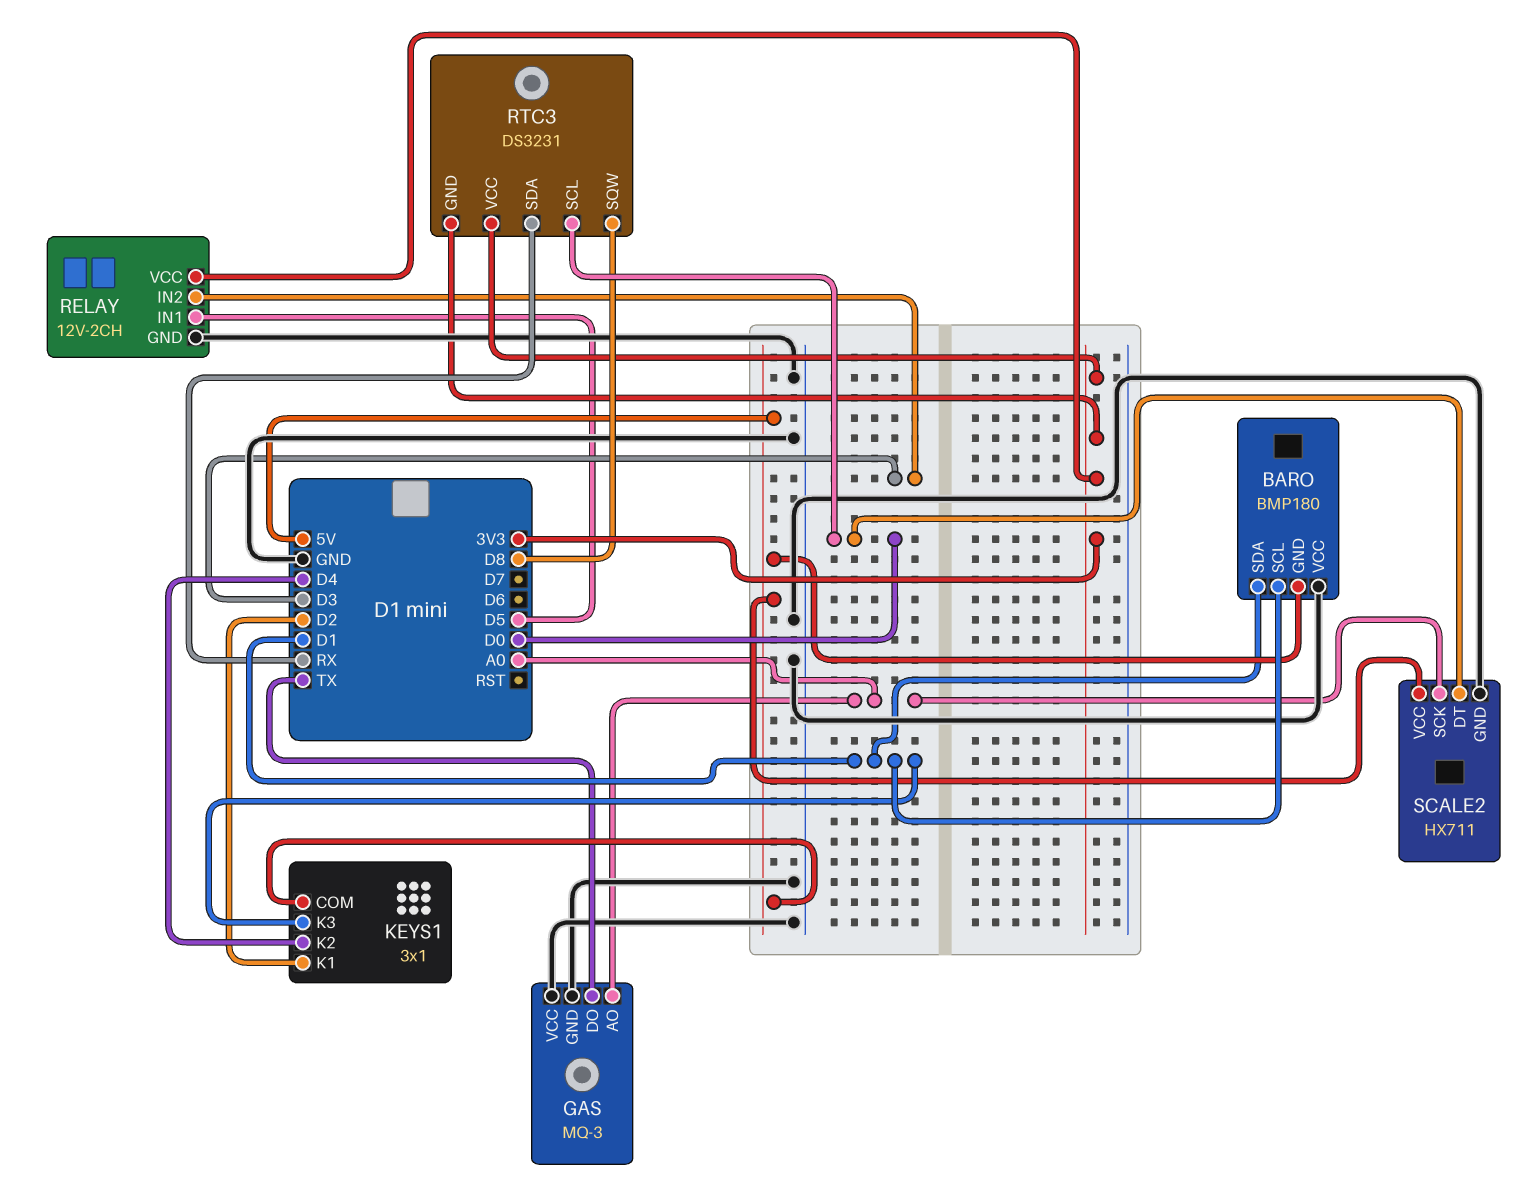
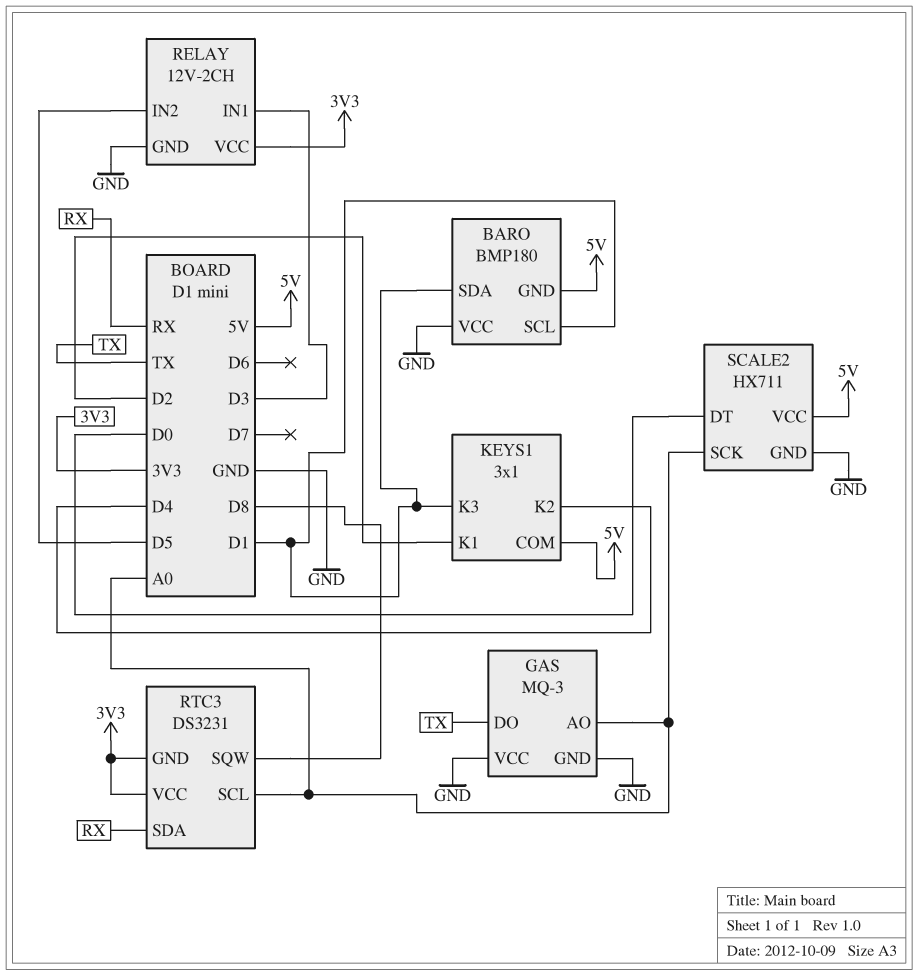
RELAY pin IN1: D5 -> D3
RELAY pin IN2: D3 -> D5
RTC3 pin SCL: D0 -> A0

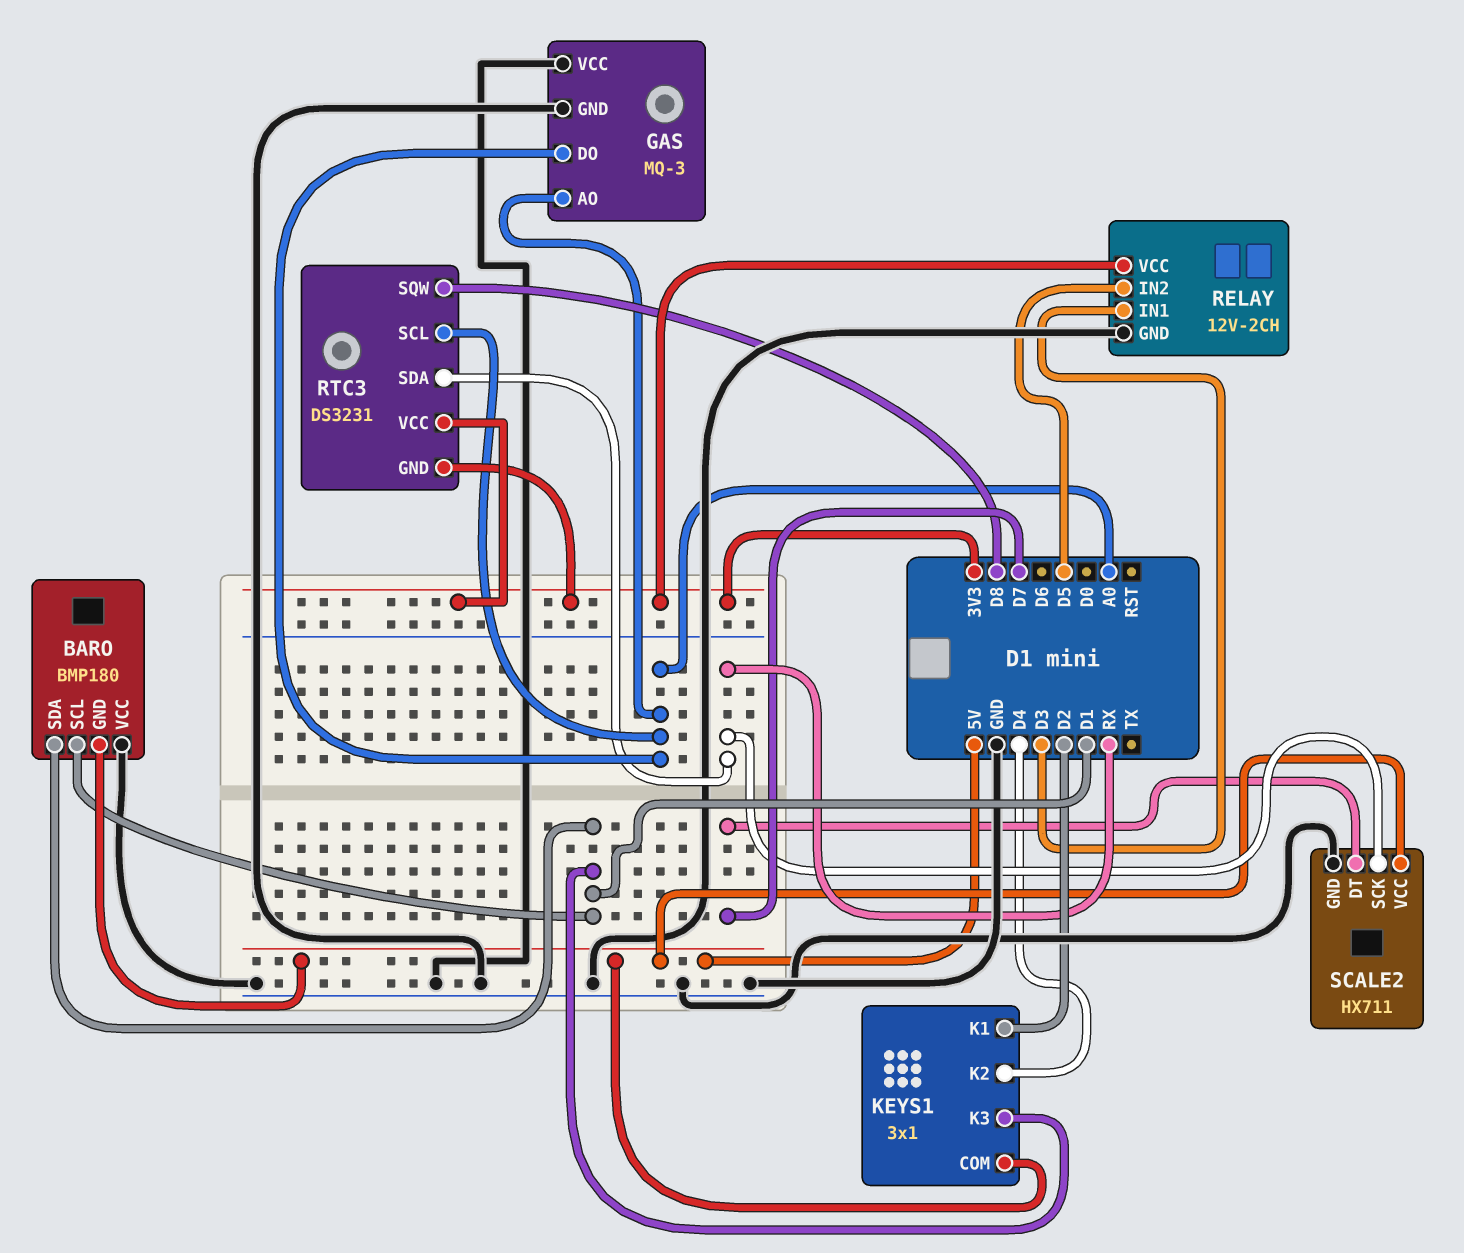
GAS pin DO: TX -> A0
SCALE2 pin DT: D0 -> D7
SCALE2 pin SCK: A0 -> RX

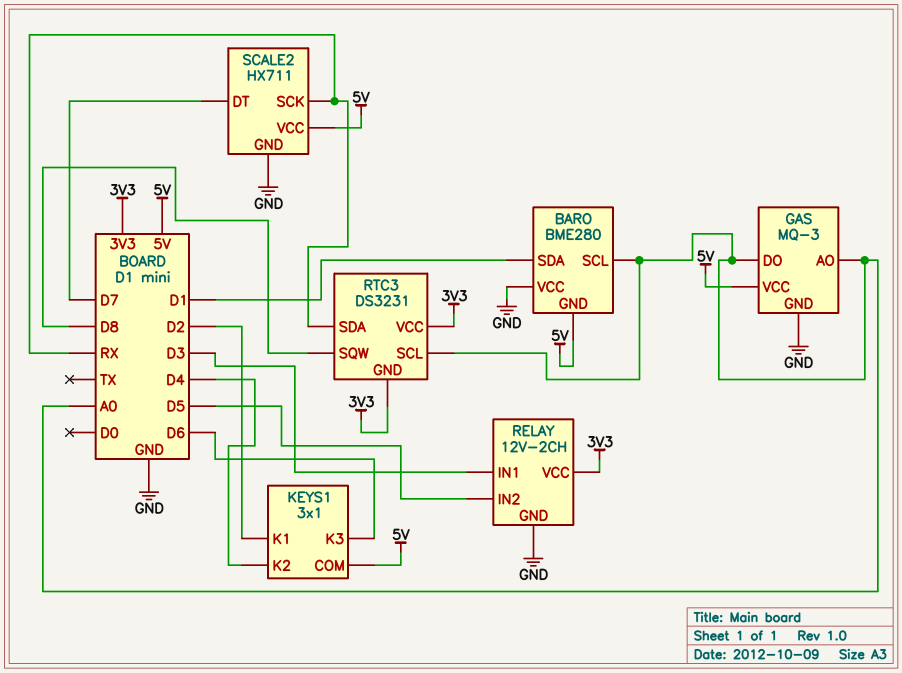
BARO: BMP180 -> BME280
BARO pin SCL: D1 -> A0
GAS pin VCC: GND -> 5V
KEYS1 pin K3: D1 -> D6

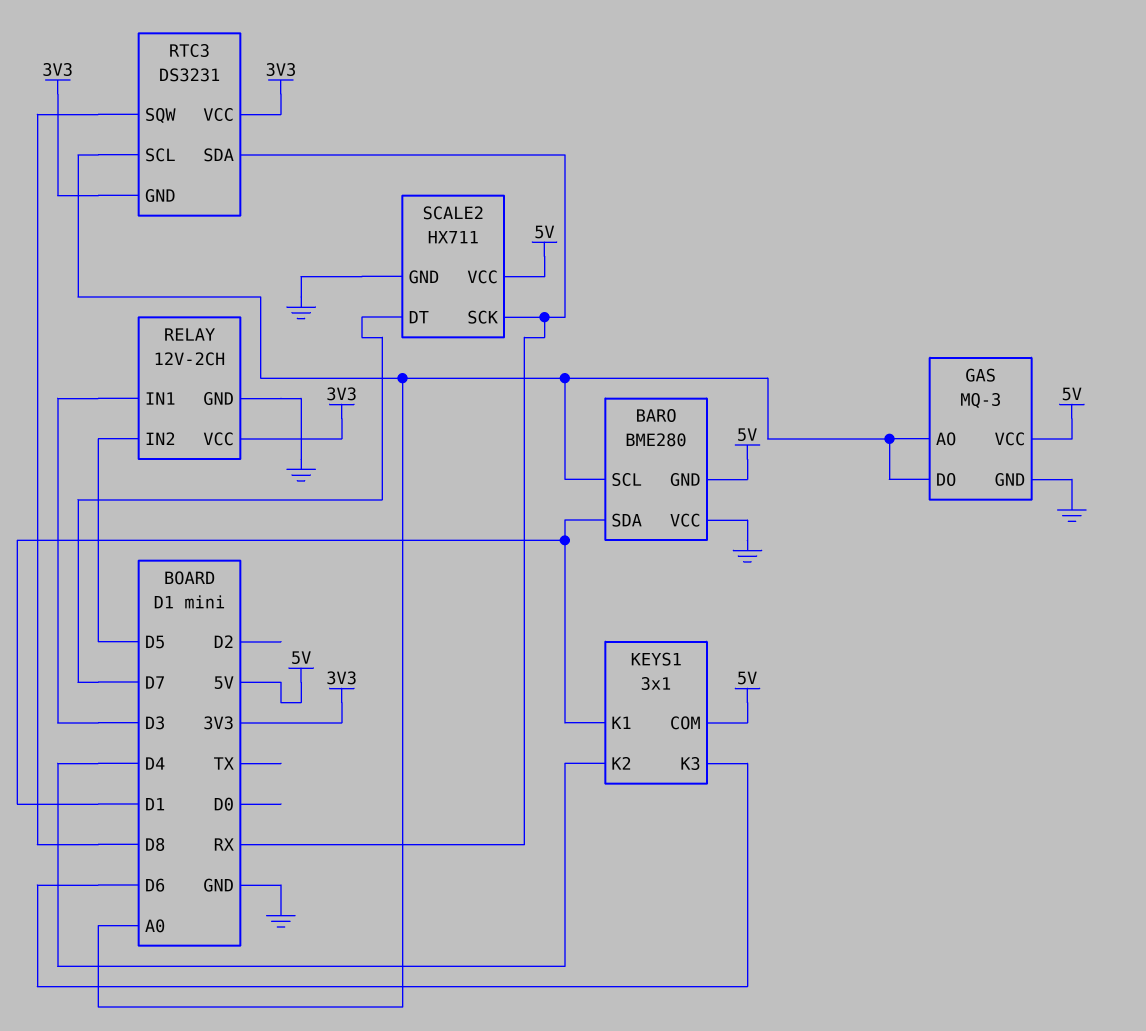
KEYS1 pin K1: D2 -> D1

